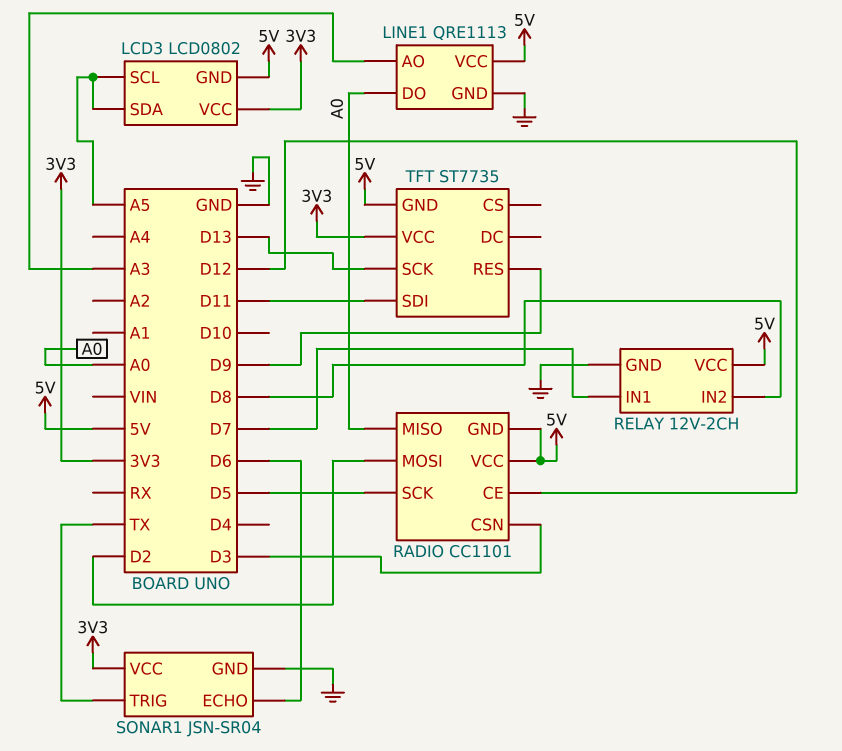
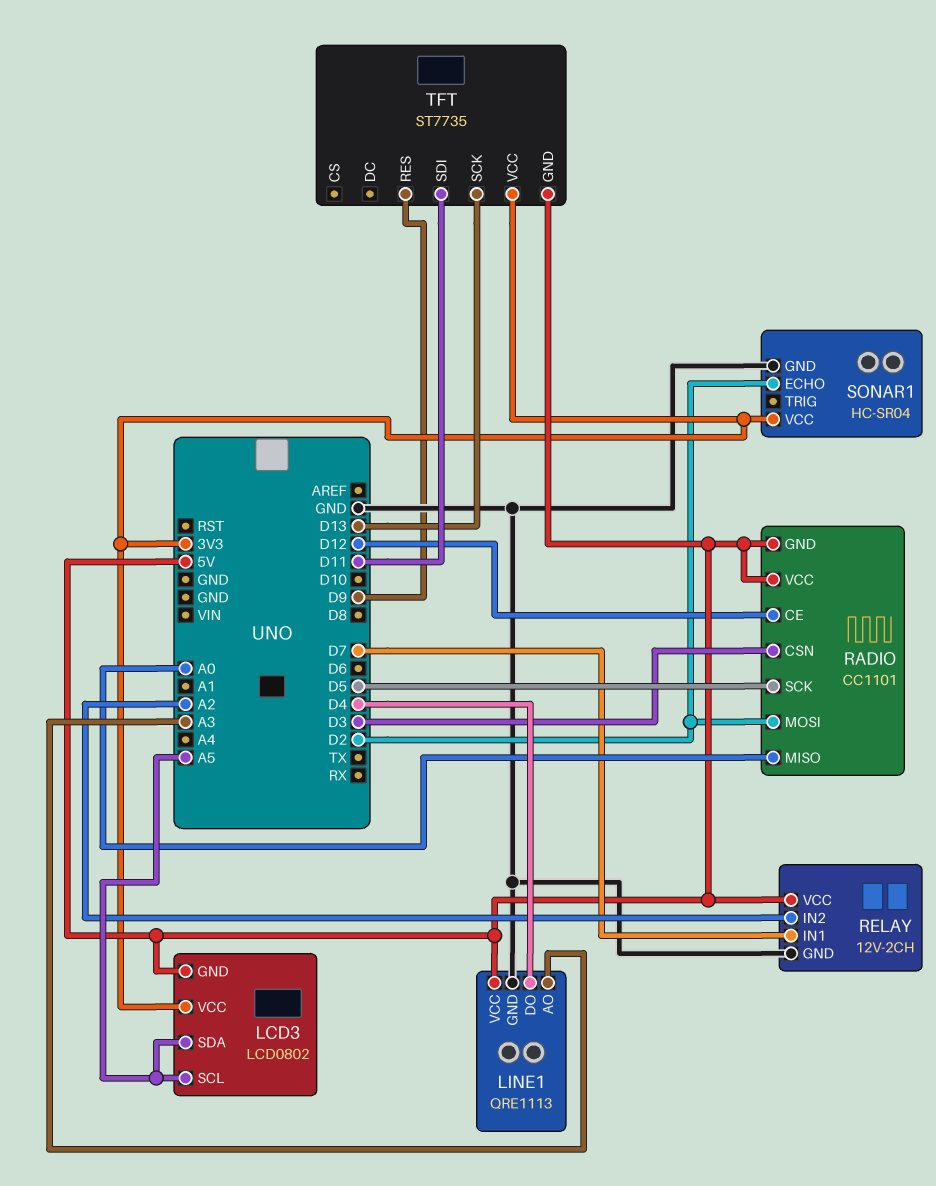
LINE1 pin DO: A0 -> D4
RELAY pin IN2: D8 -> A2
SONAR1: JSN-SR04 -> HC-SR04
SONAR1 pin ECHO: D6 -> D2
SONAR1 pin TRIG: TX -> none

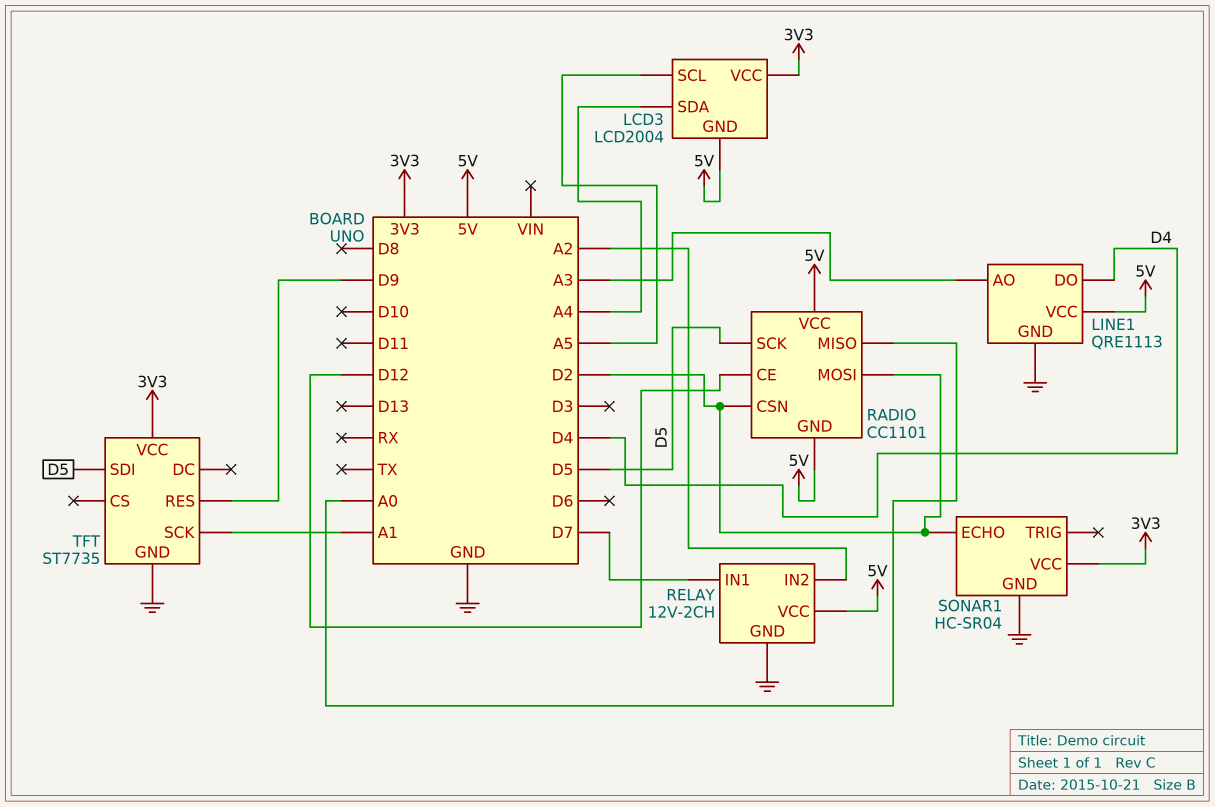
LCD3: LCD0802 -> LCD2004
LCD3 pin SDA: A5 -> A4
RADIO pin CSN: D3 -> D2
TFT pin GND: 5V -> GND
TFT pin SCK: D13 -> A1
TFT pin SDI: D11 -> D5

